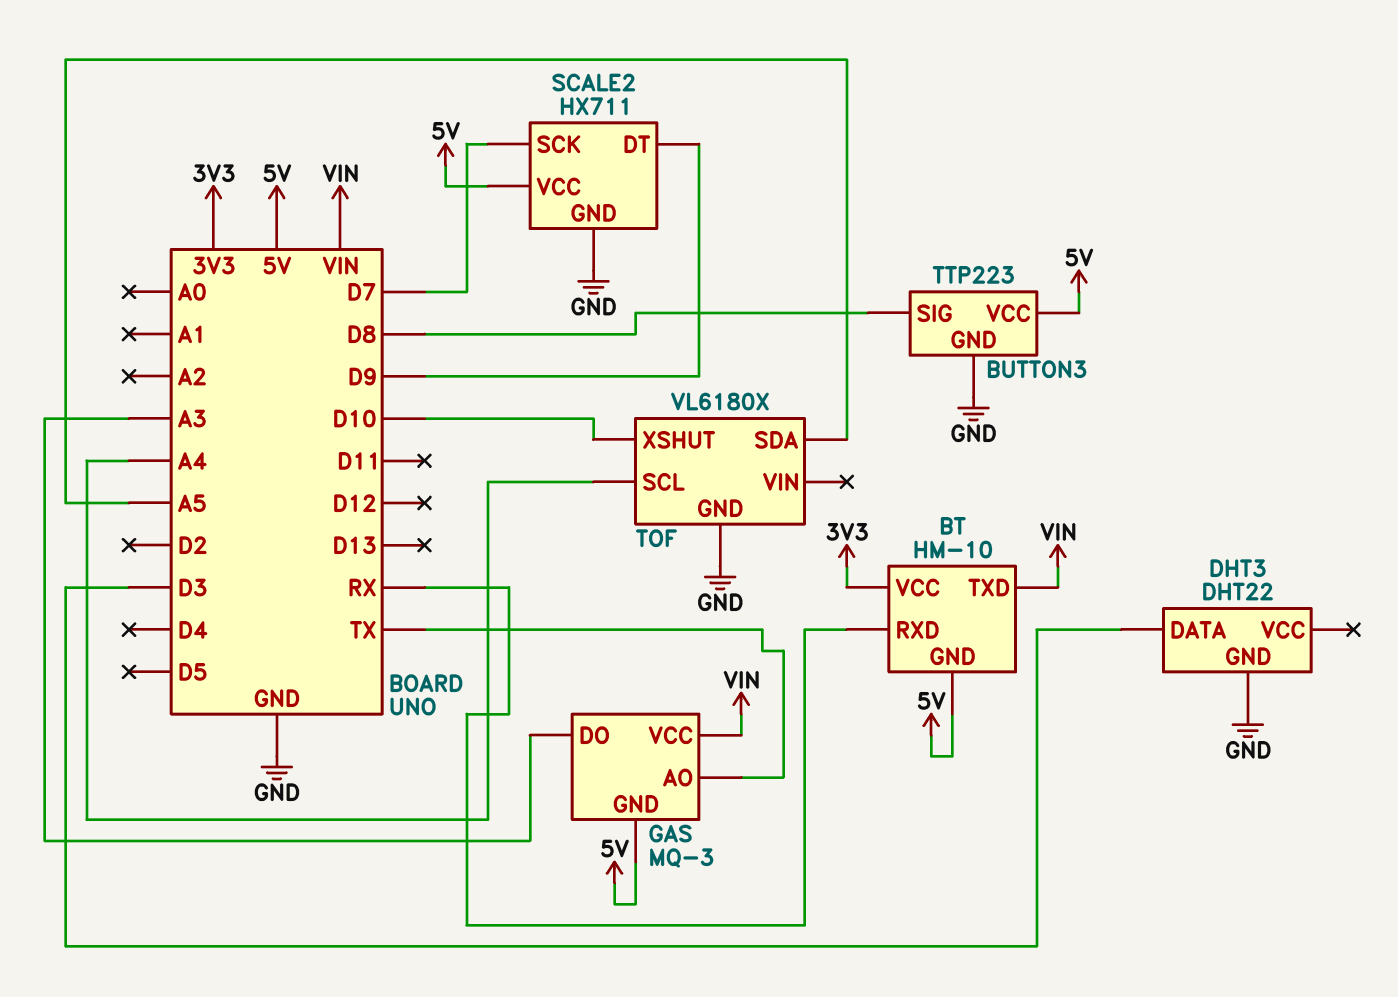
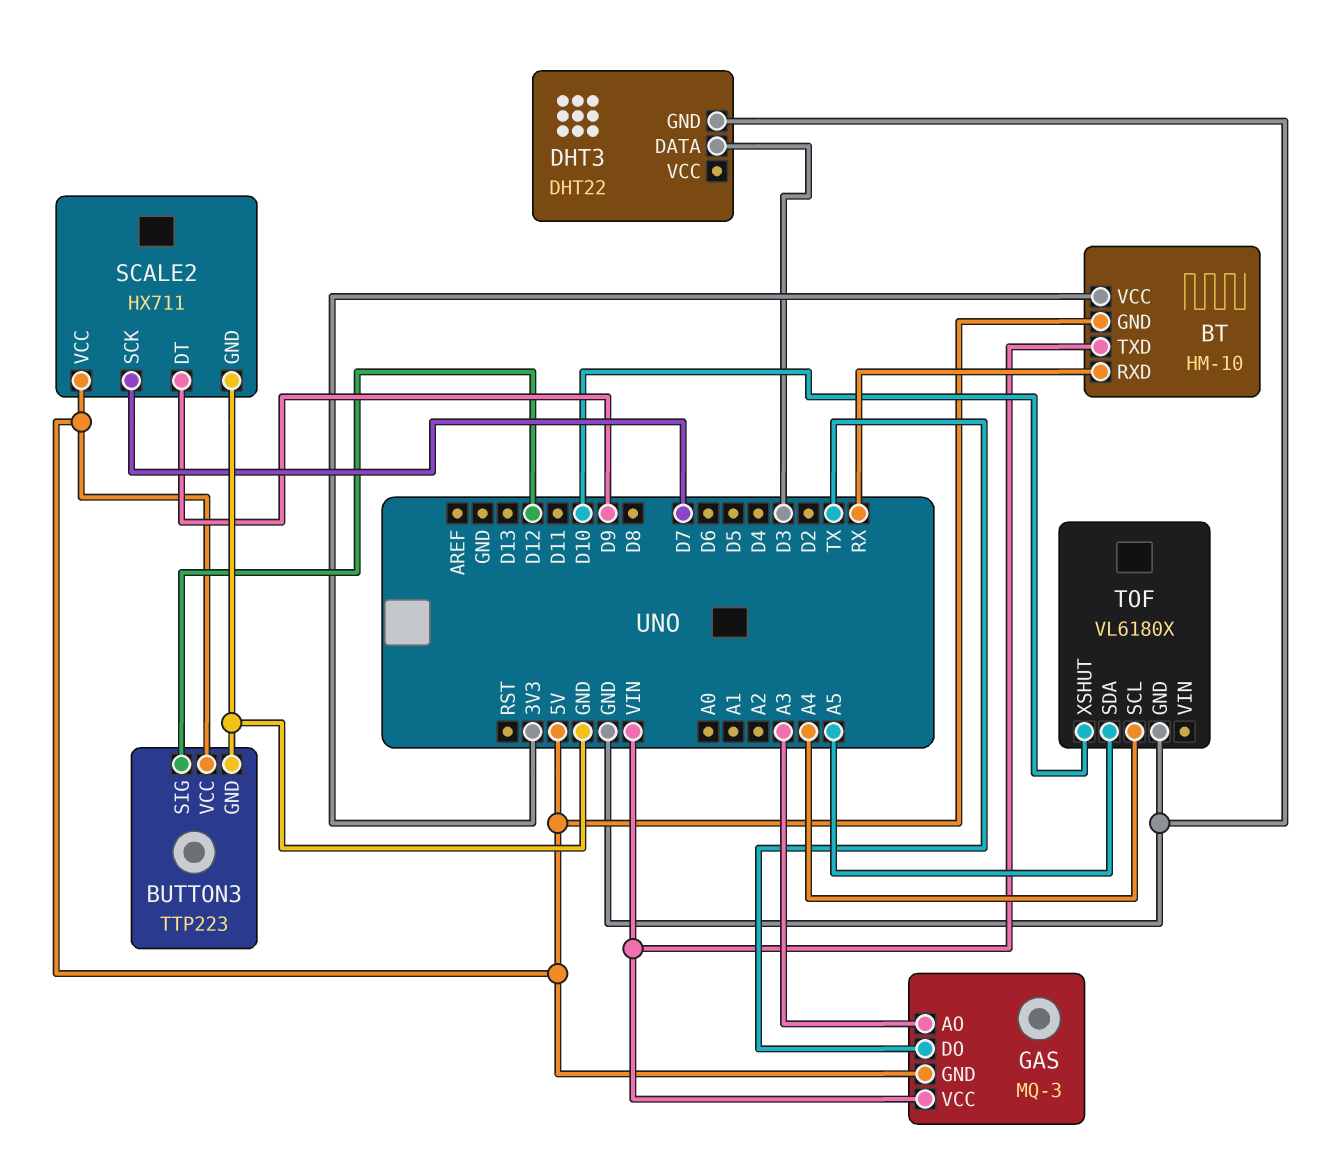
BUTTON3 pin SIG: D8 -> D12
GAS pin AO: TX -> A3
GAS pin DO: A3 -> TX

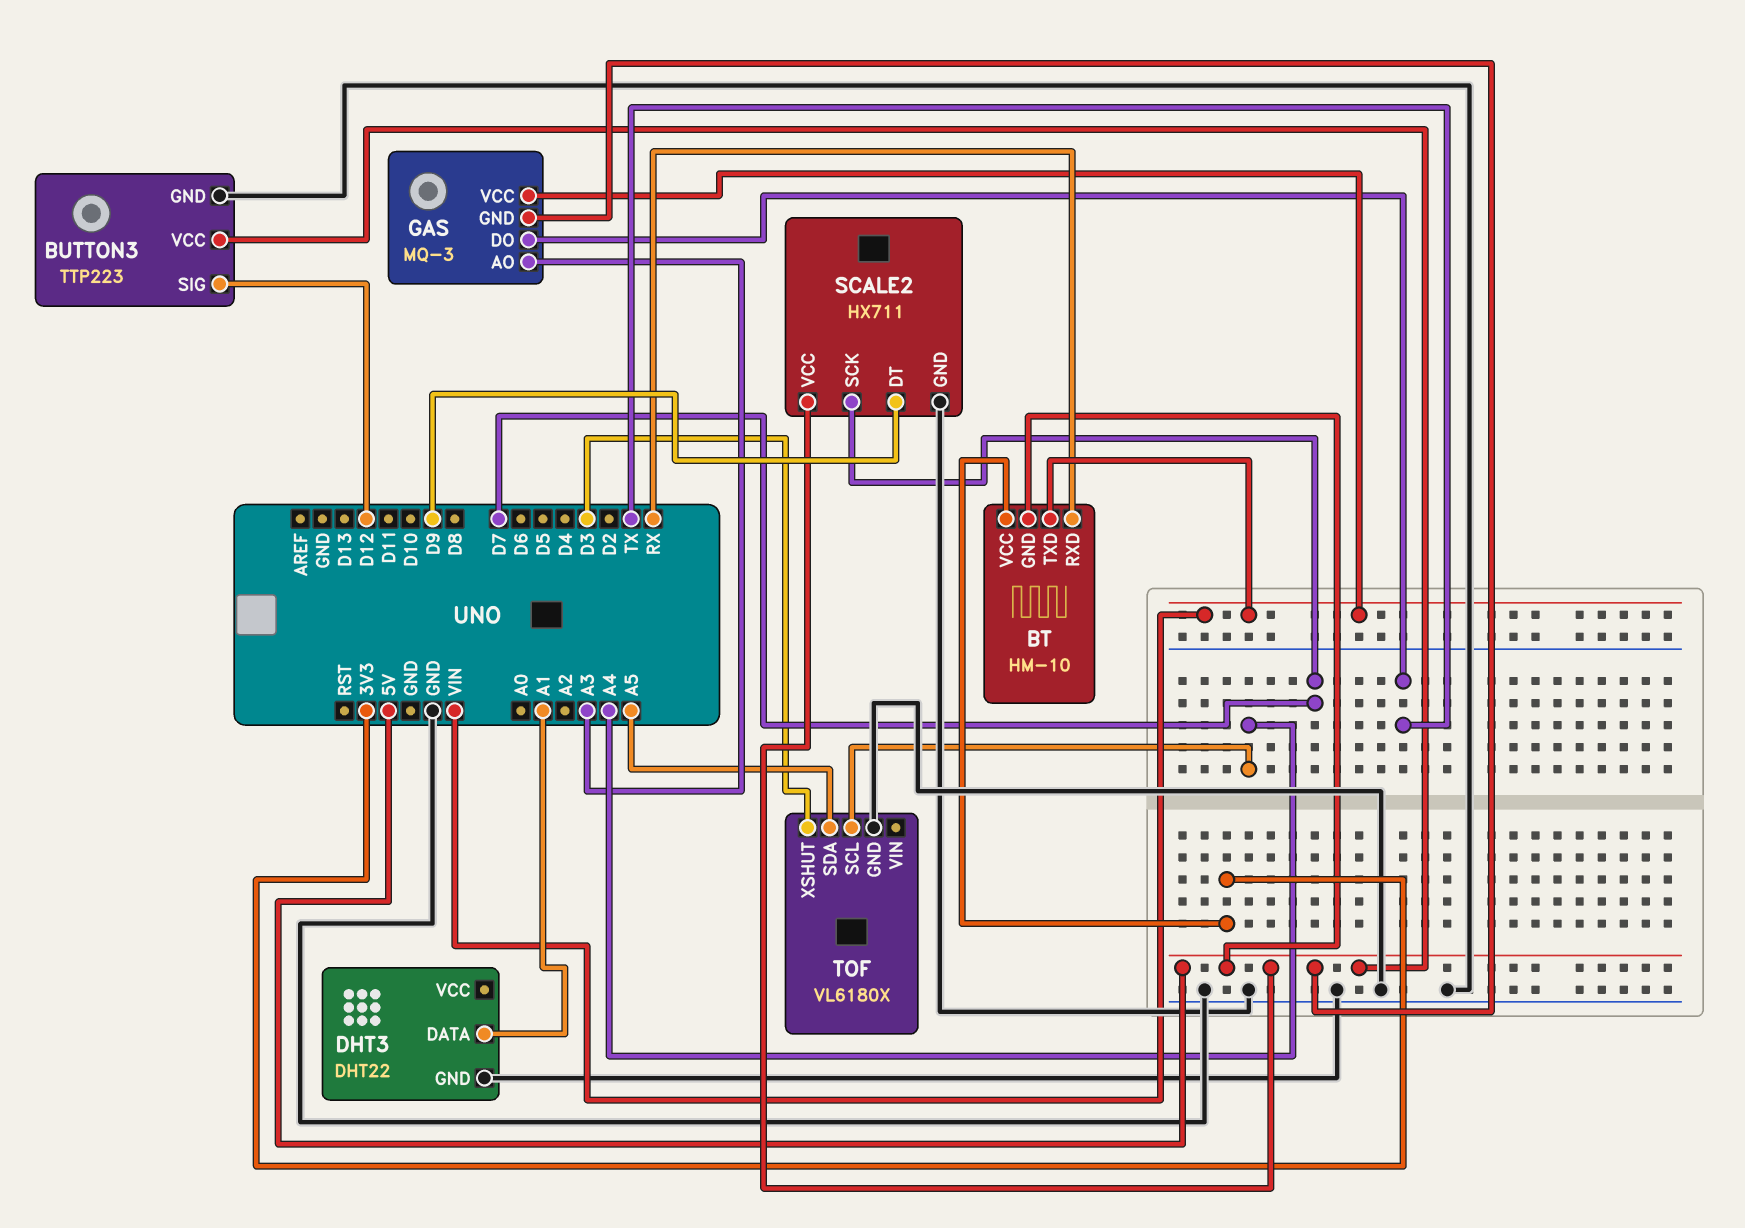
DHT3 pin DATA: D3 -> A1
TOF pin XSHUT: D10 -> D3

